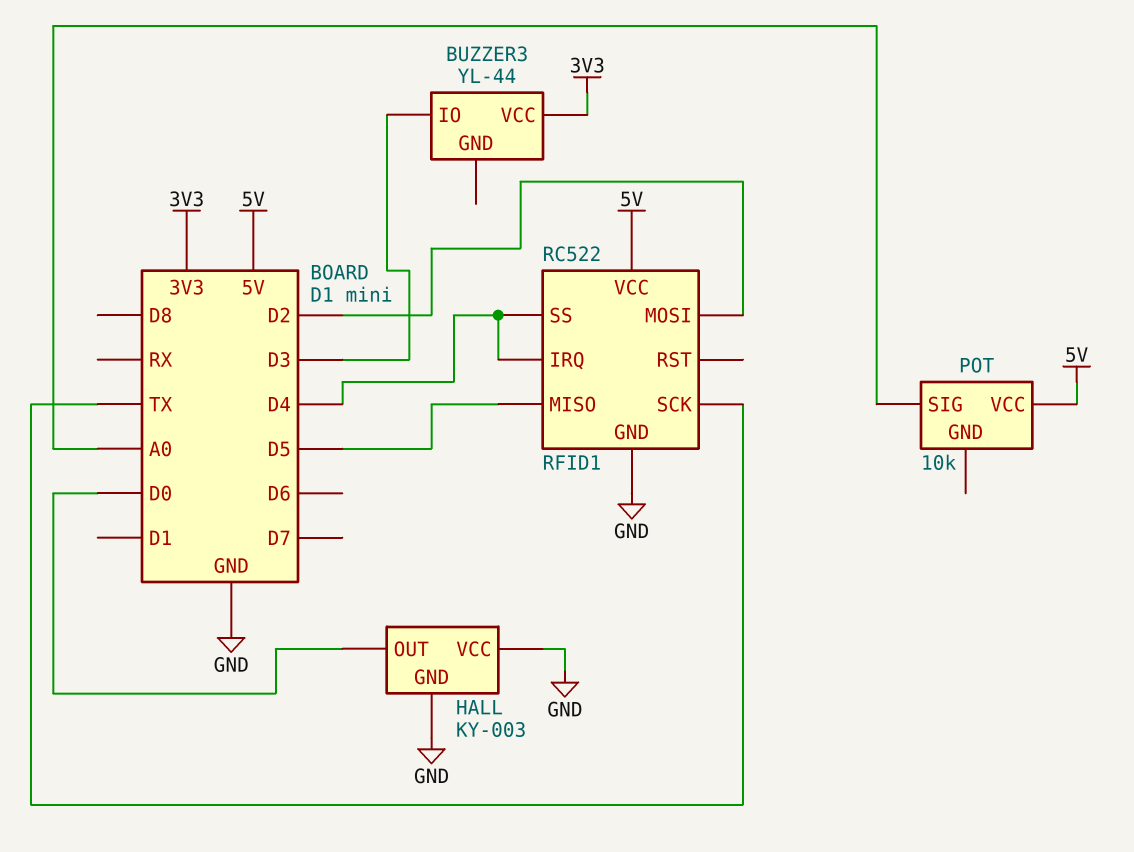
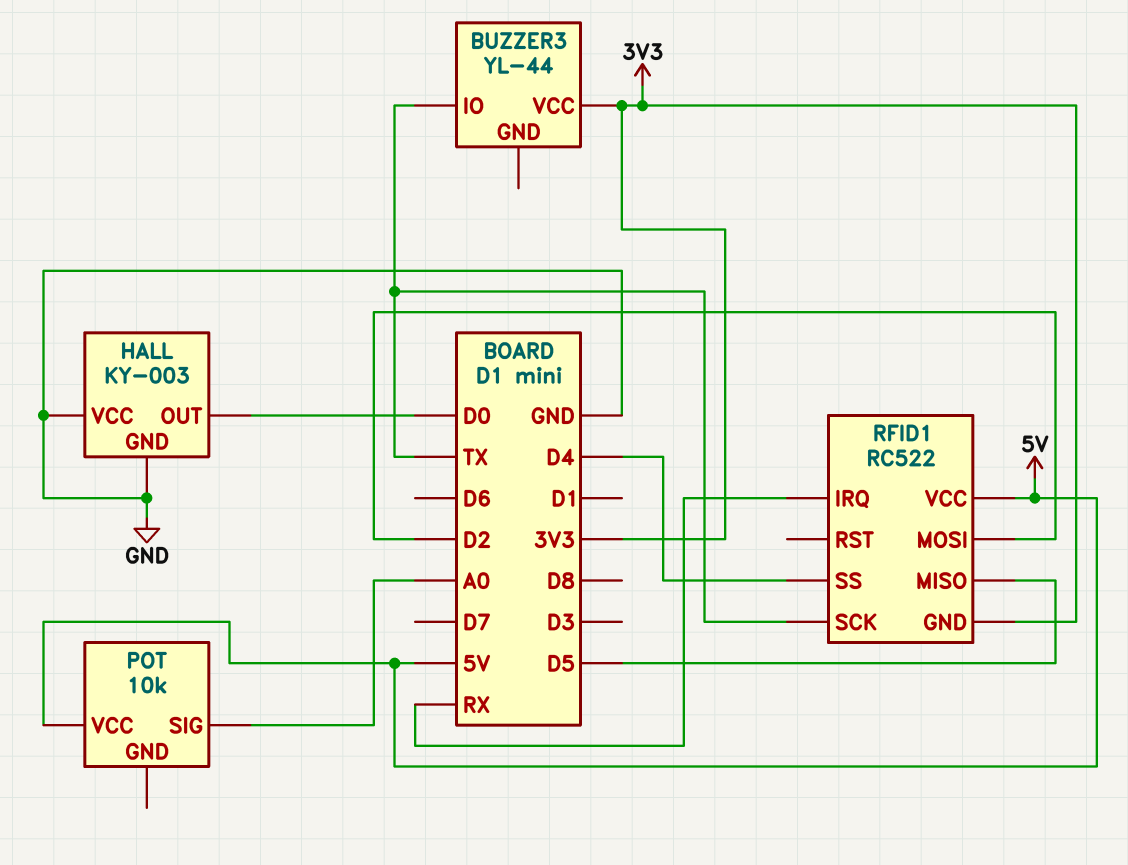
BUZZER3 pin IO: D3 -> TX
RFID1 pin GND: GND -> 3V3
RFID1 pin IRQ: D4 -> RX

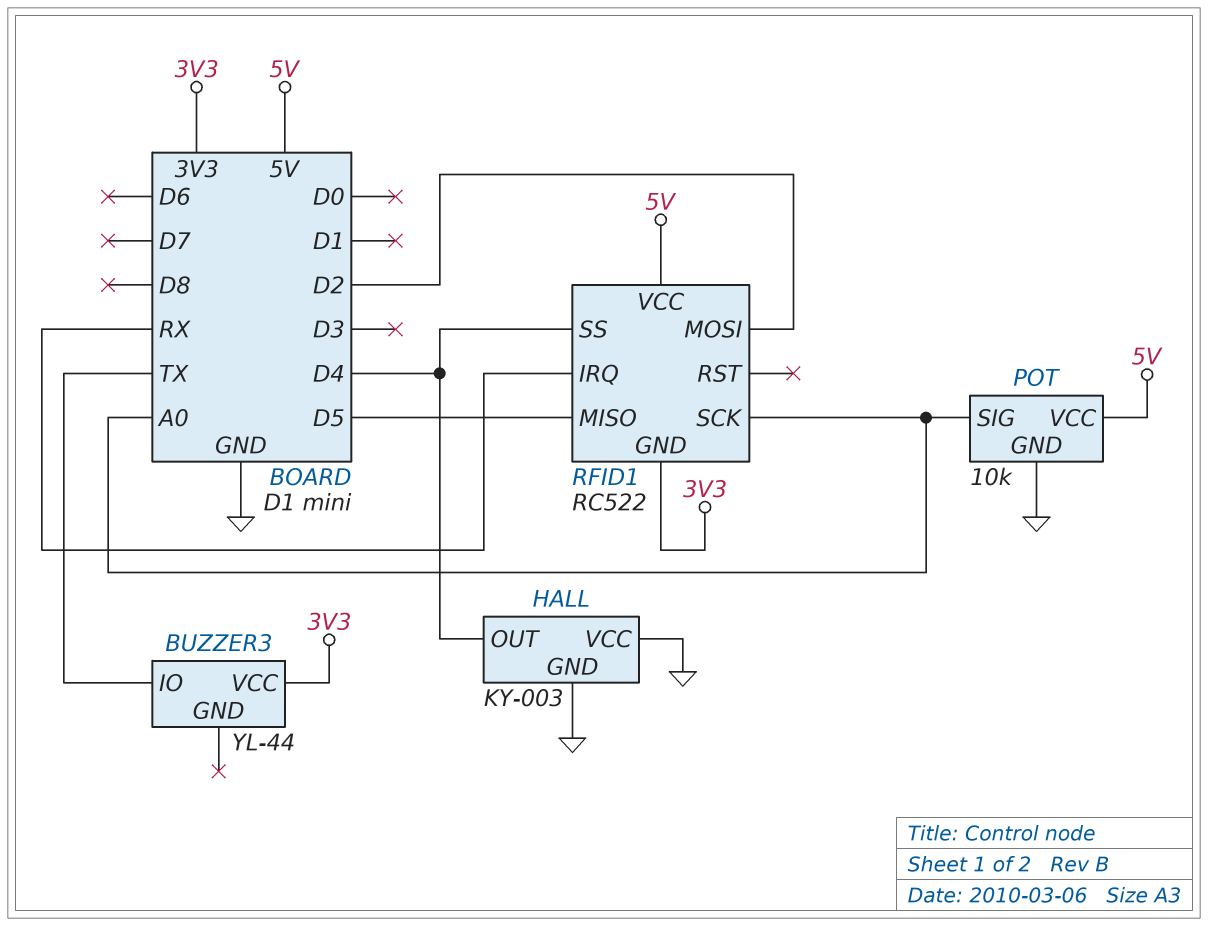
HALL pin OUT: D0 -> D4
POT pin GND: none -> GND
RFID1 pin SCK: TX -> A0

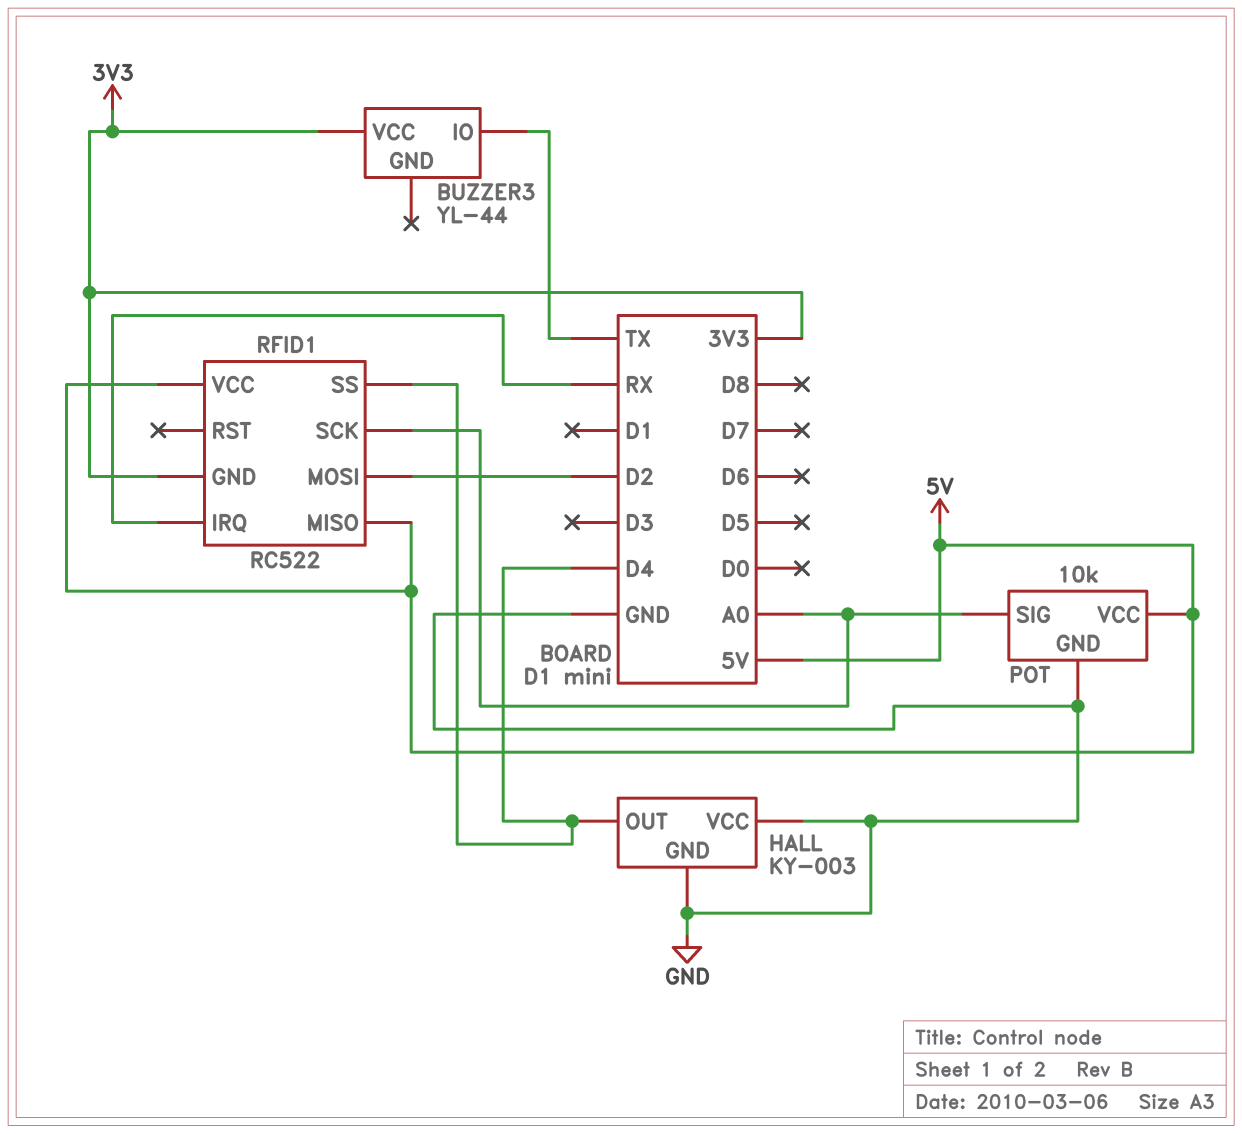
RFID1 pin MISO: D5 -> 5V

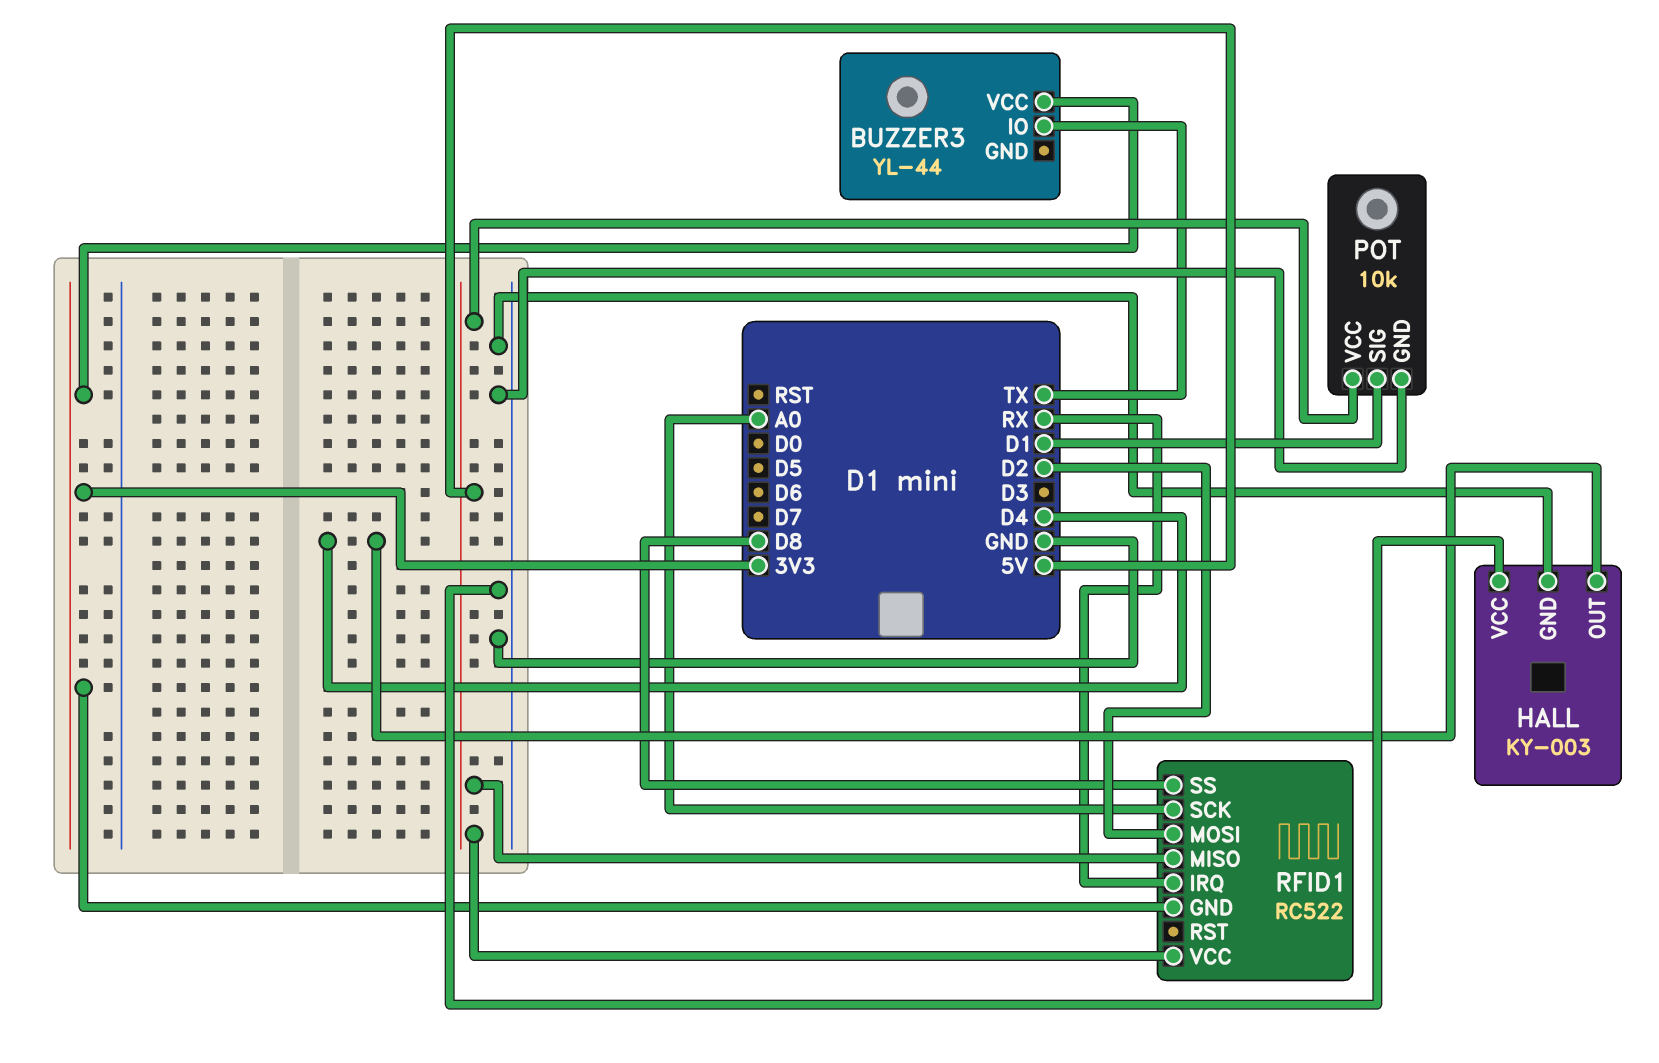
POT pin SIG: A0 -> D1
RFID1 pin SS: D4 -> D8

